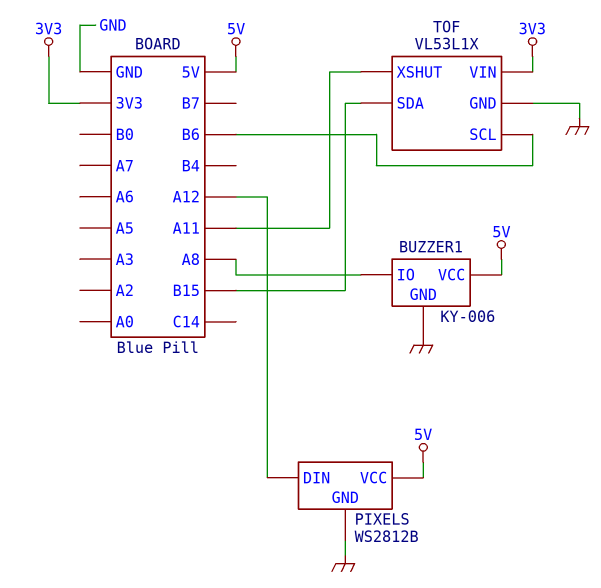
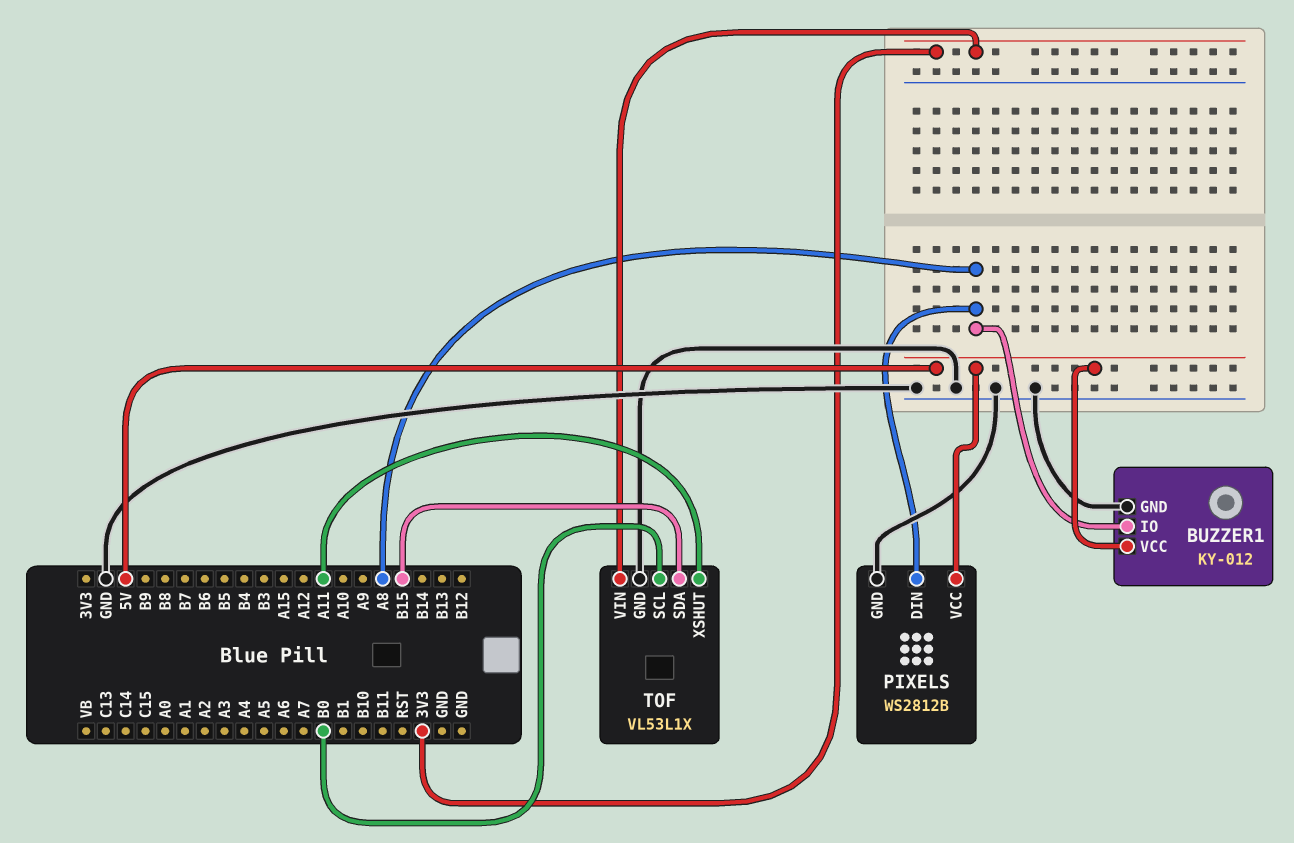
BUZZER1: KY-006 -> KY-012
PIXELS pin DIN: A12 -> A8
TOF pin SCL: B6 -> B0

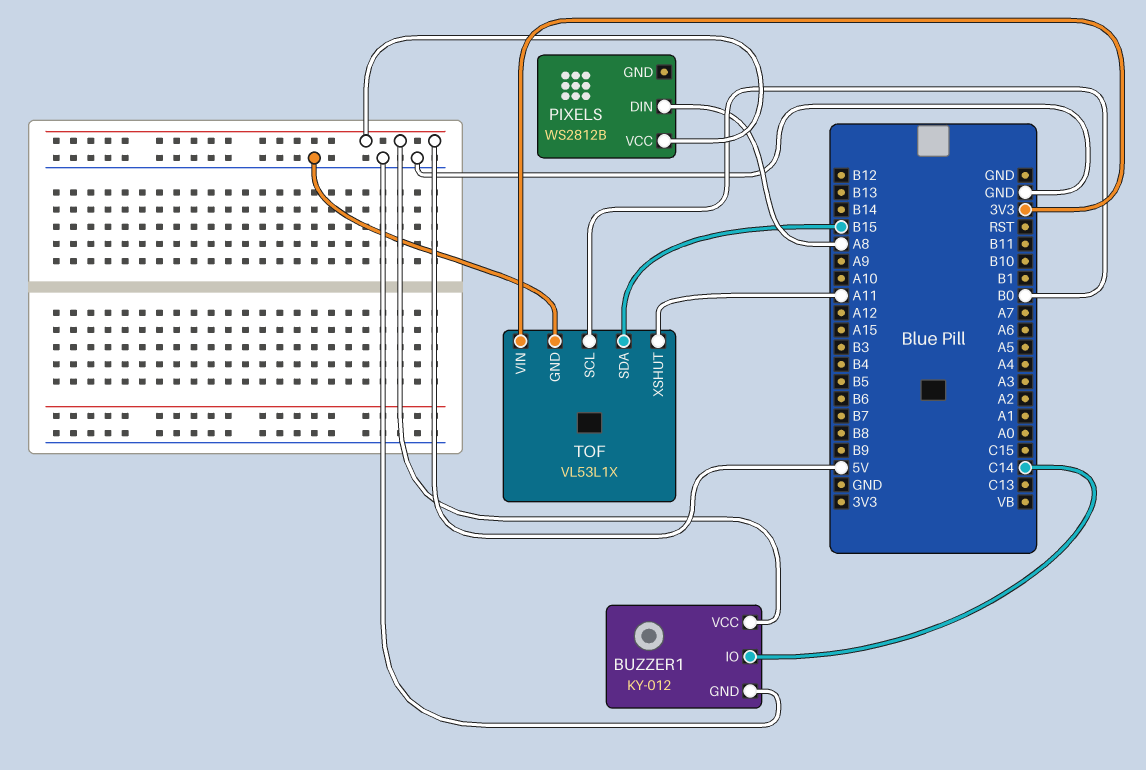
BUZZER1 pin IO: A8 -> C14
PIXELS pin GND: GND -> none

